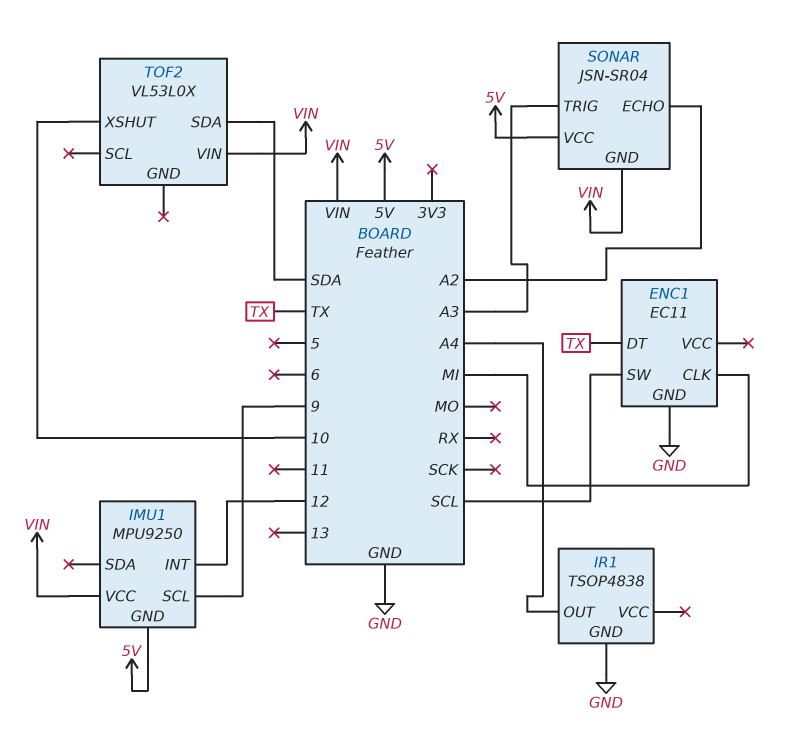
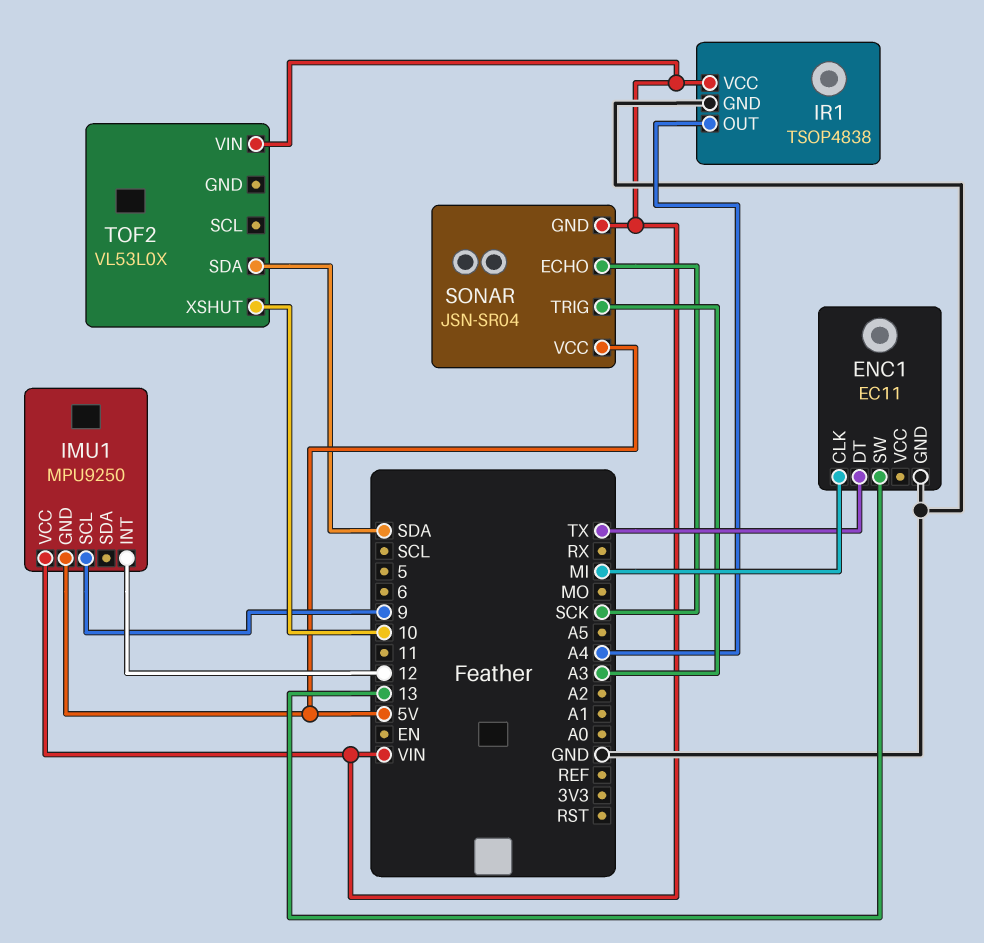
ENC1 pin SW: SCL -> 13
IR1 pin VCC: none -> VIN
SONAR pin ECHO: A2 -> SCK

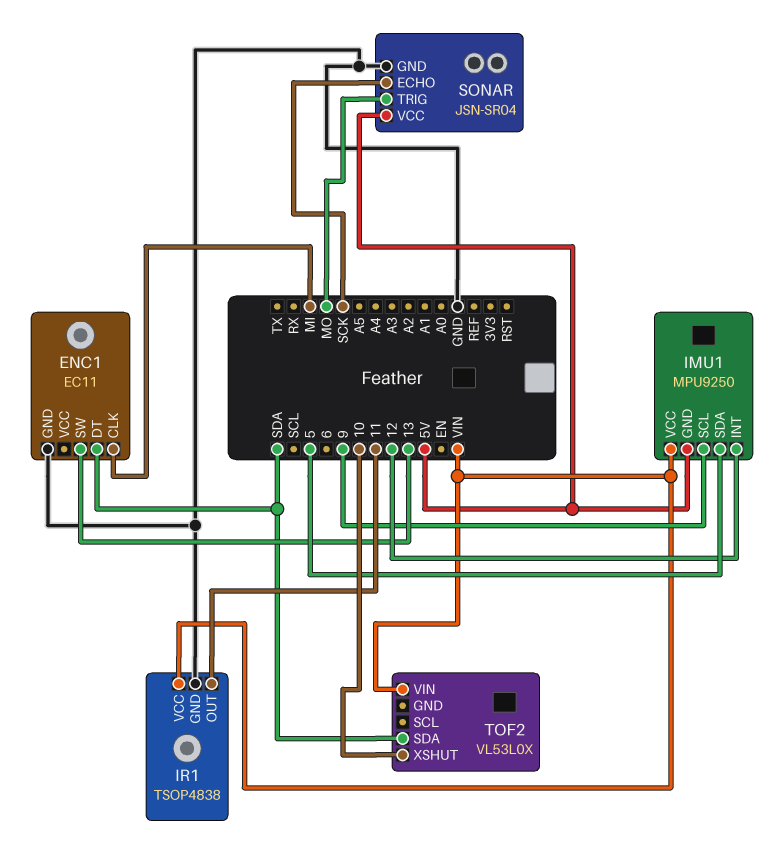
ENC1 pin DT: TX -> SDA
IMU1 pin SDA: none -> 5
IR1 pin OUT: A4 -> 11
SONAR pin GND: VIN -> GND
SONAR pin TRIG: A3 -> MO

